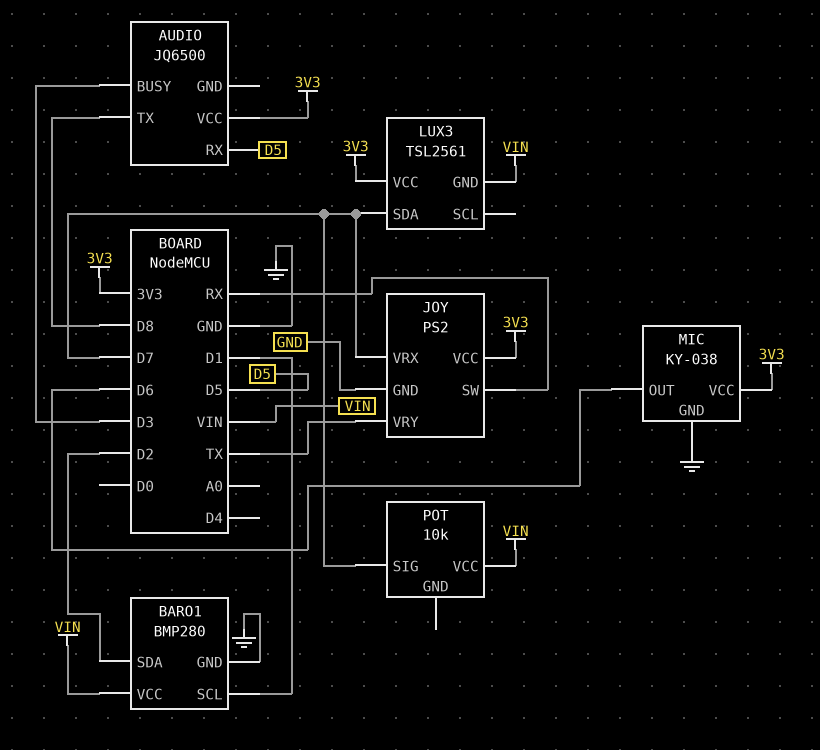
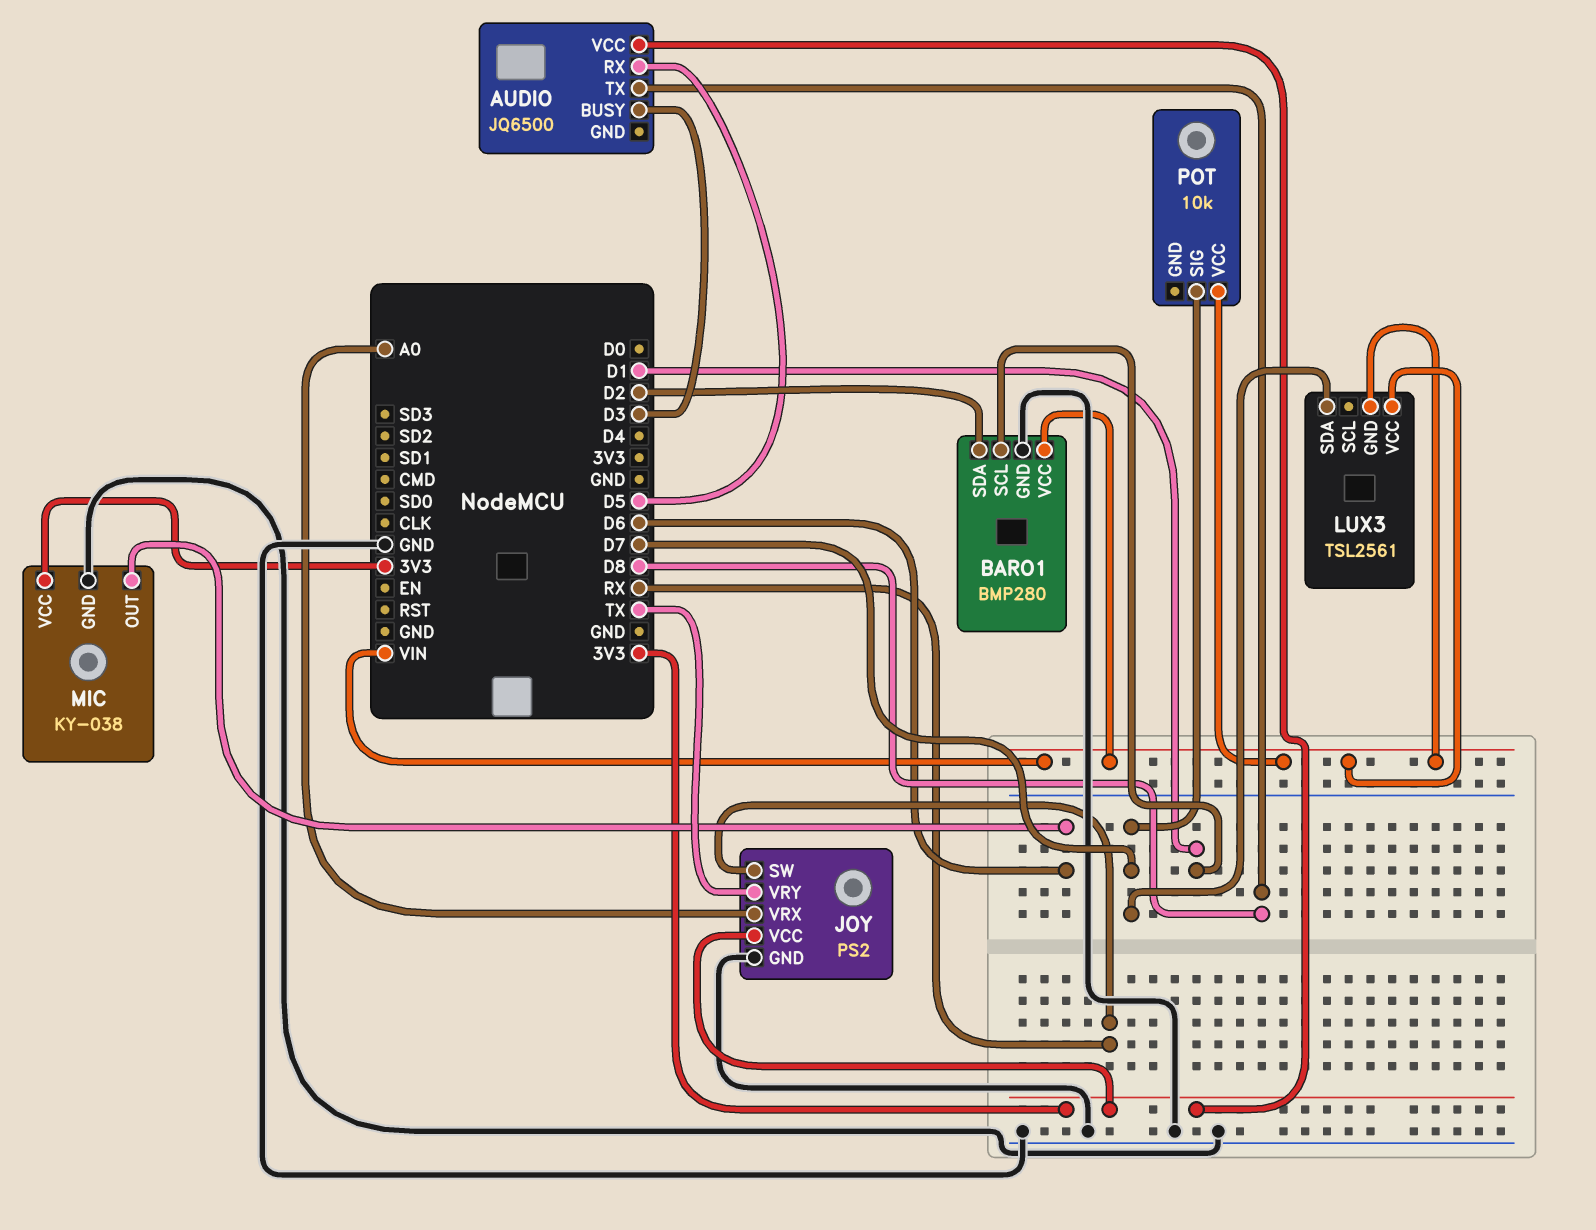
JOY pin VRX: D7 -> A0
LUX3 pin VCC: 3V3 -> VIN

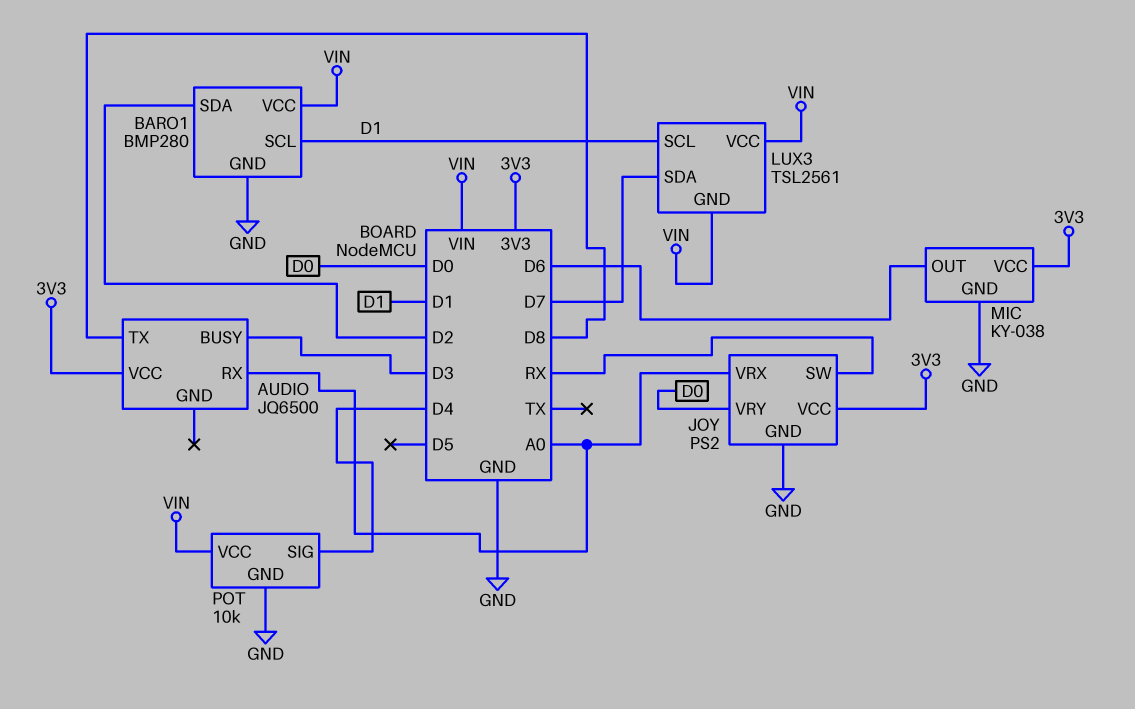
AUDIO pin RX: D5 -> A0
JOY pin VRY: TX -> D0
LUX3 pin SCL: none -> D1
POT pin GND: none -> GND
POT pin SIG: D7 -> D4

